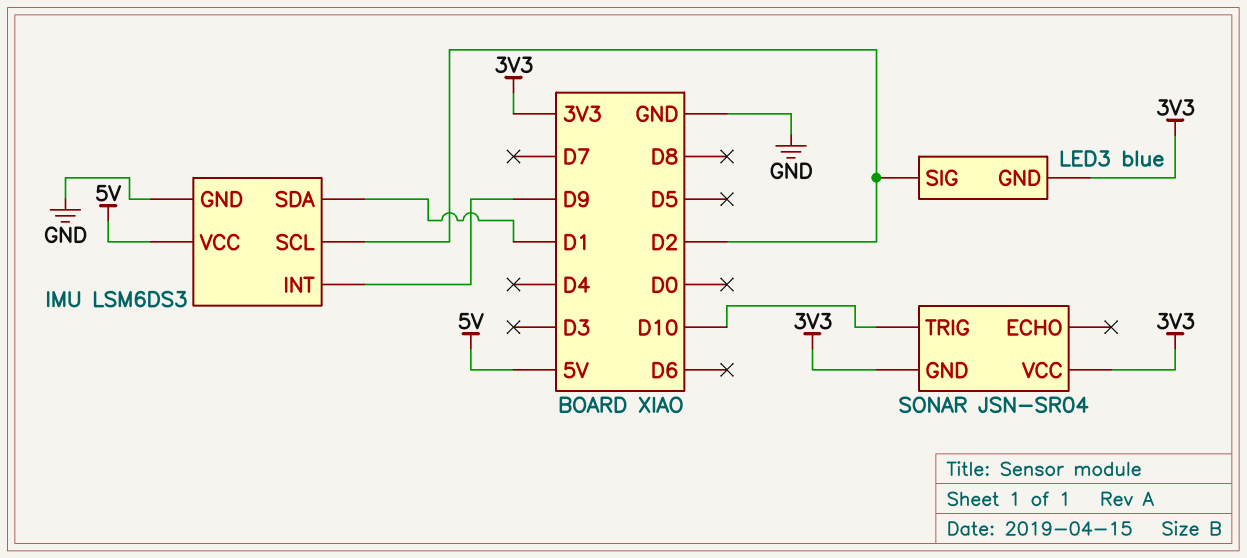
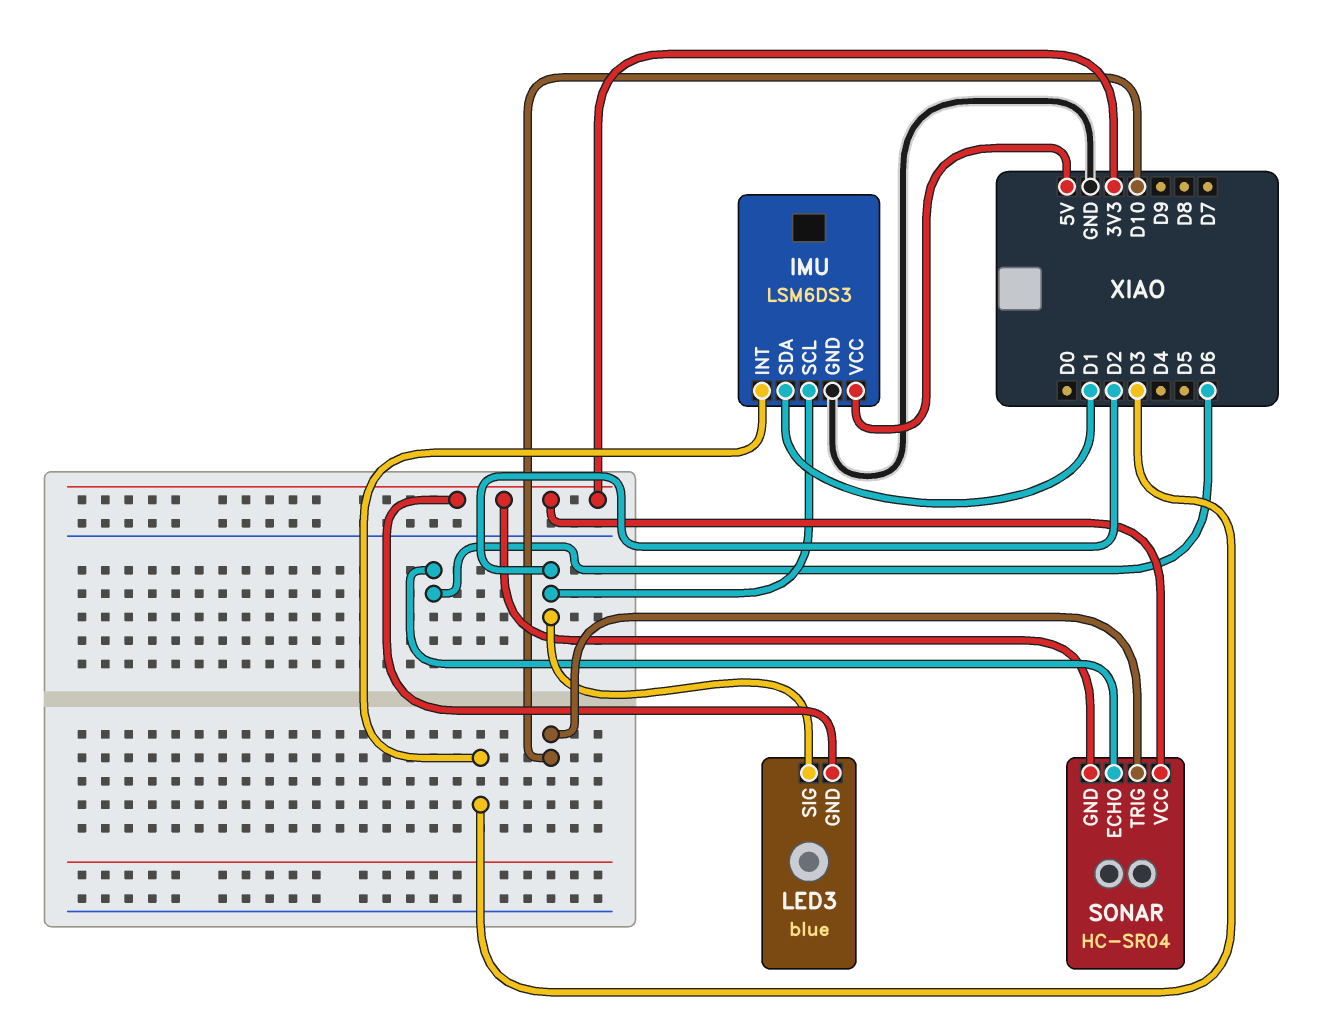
IMU pin INT: D9 -> D3
SONAR: JSN-SR04 -> HC-SR04
SONAR pin ECHO: none -> D6

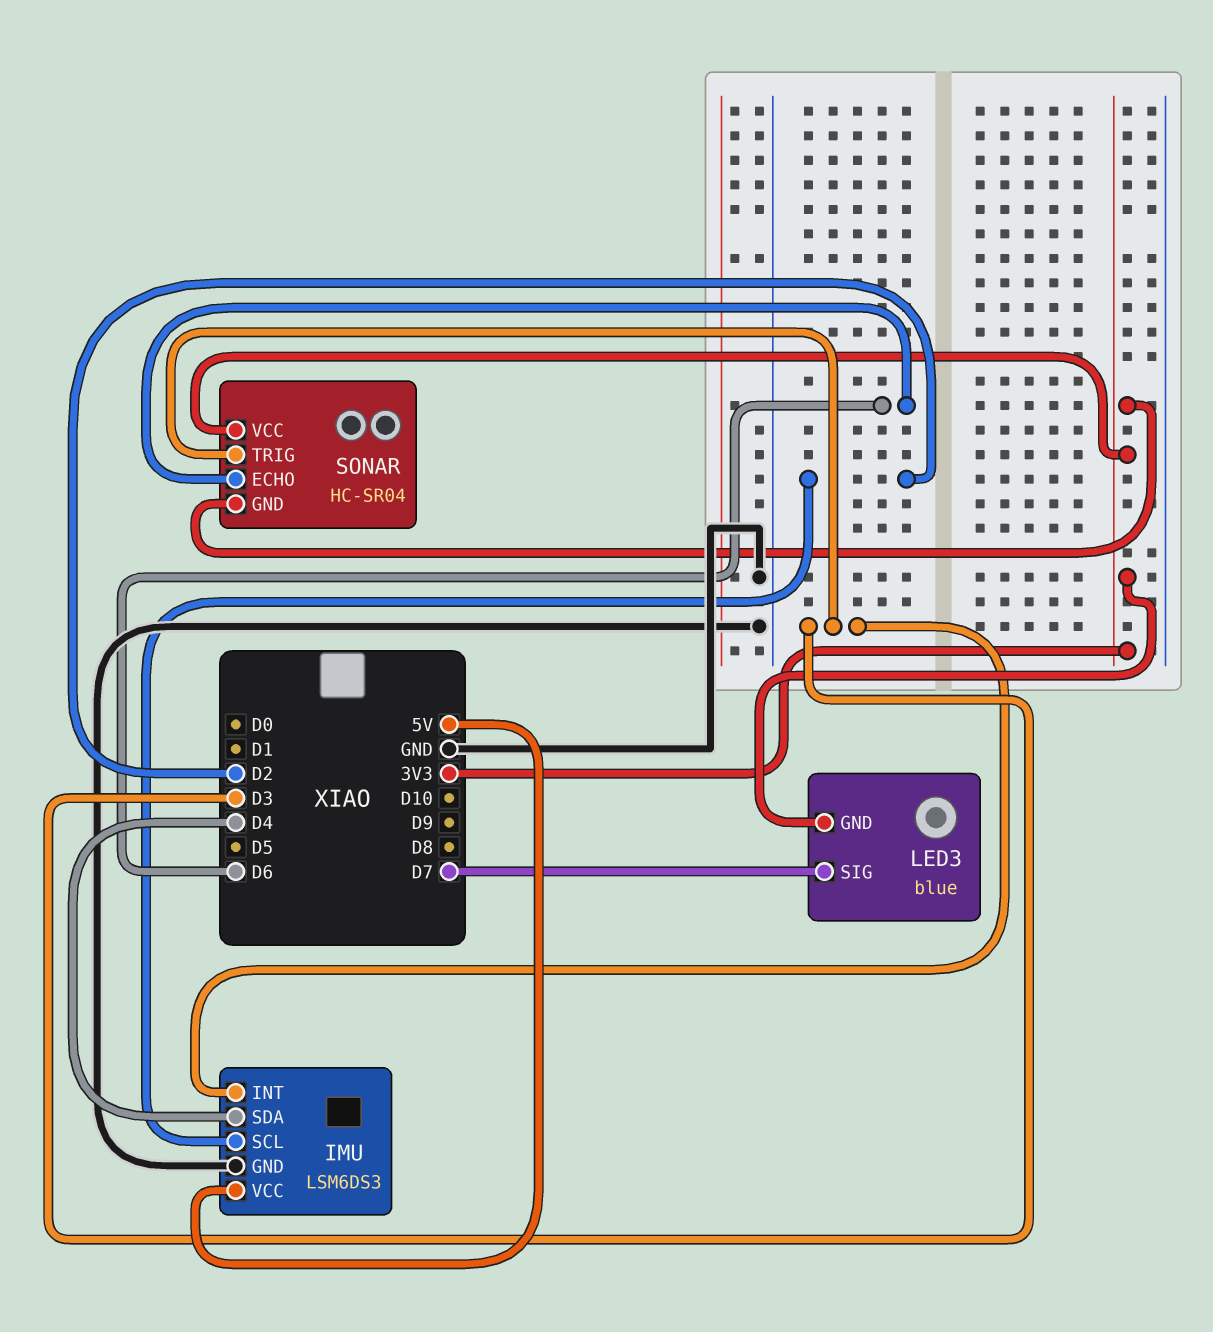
IMU pin SDA: D1 -> D4
LED3 pin SIG: D2 -> D7
SONAR pin TRIG: D10 -> D3

